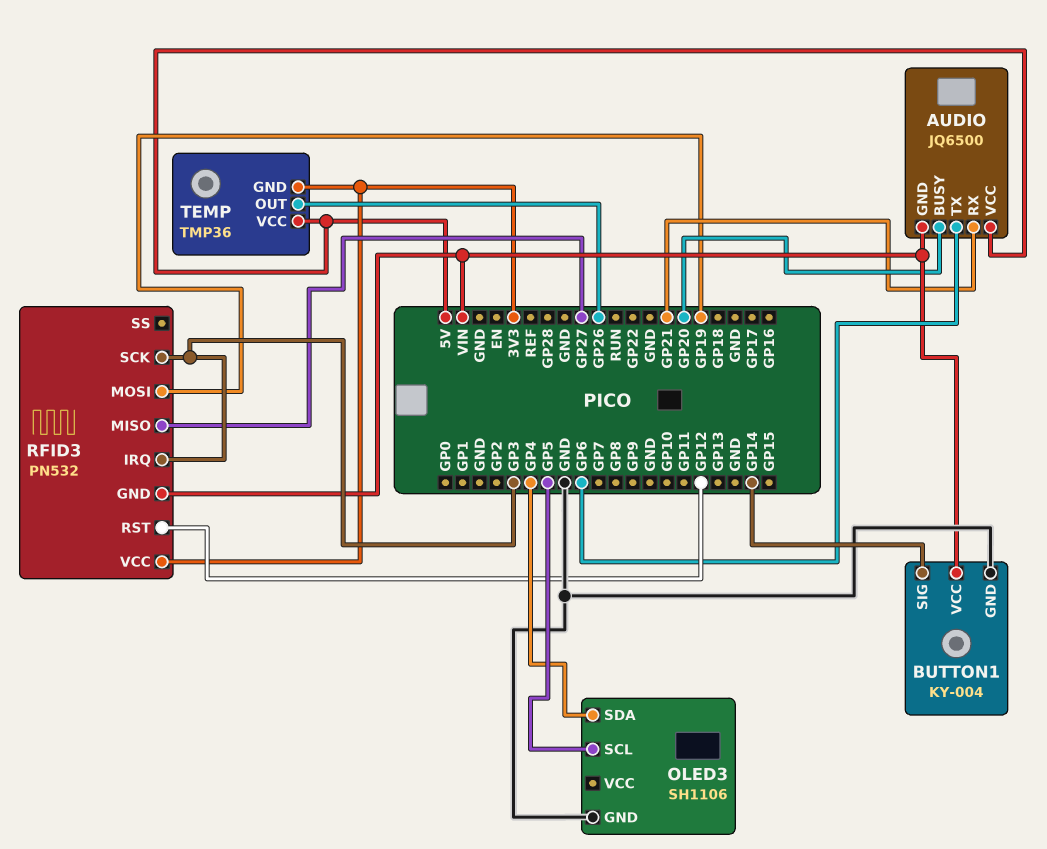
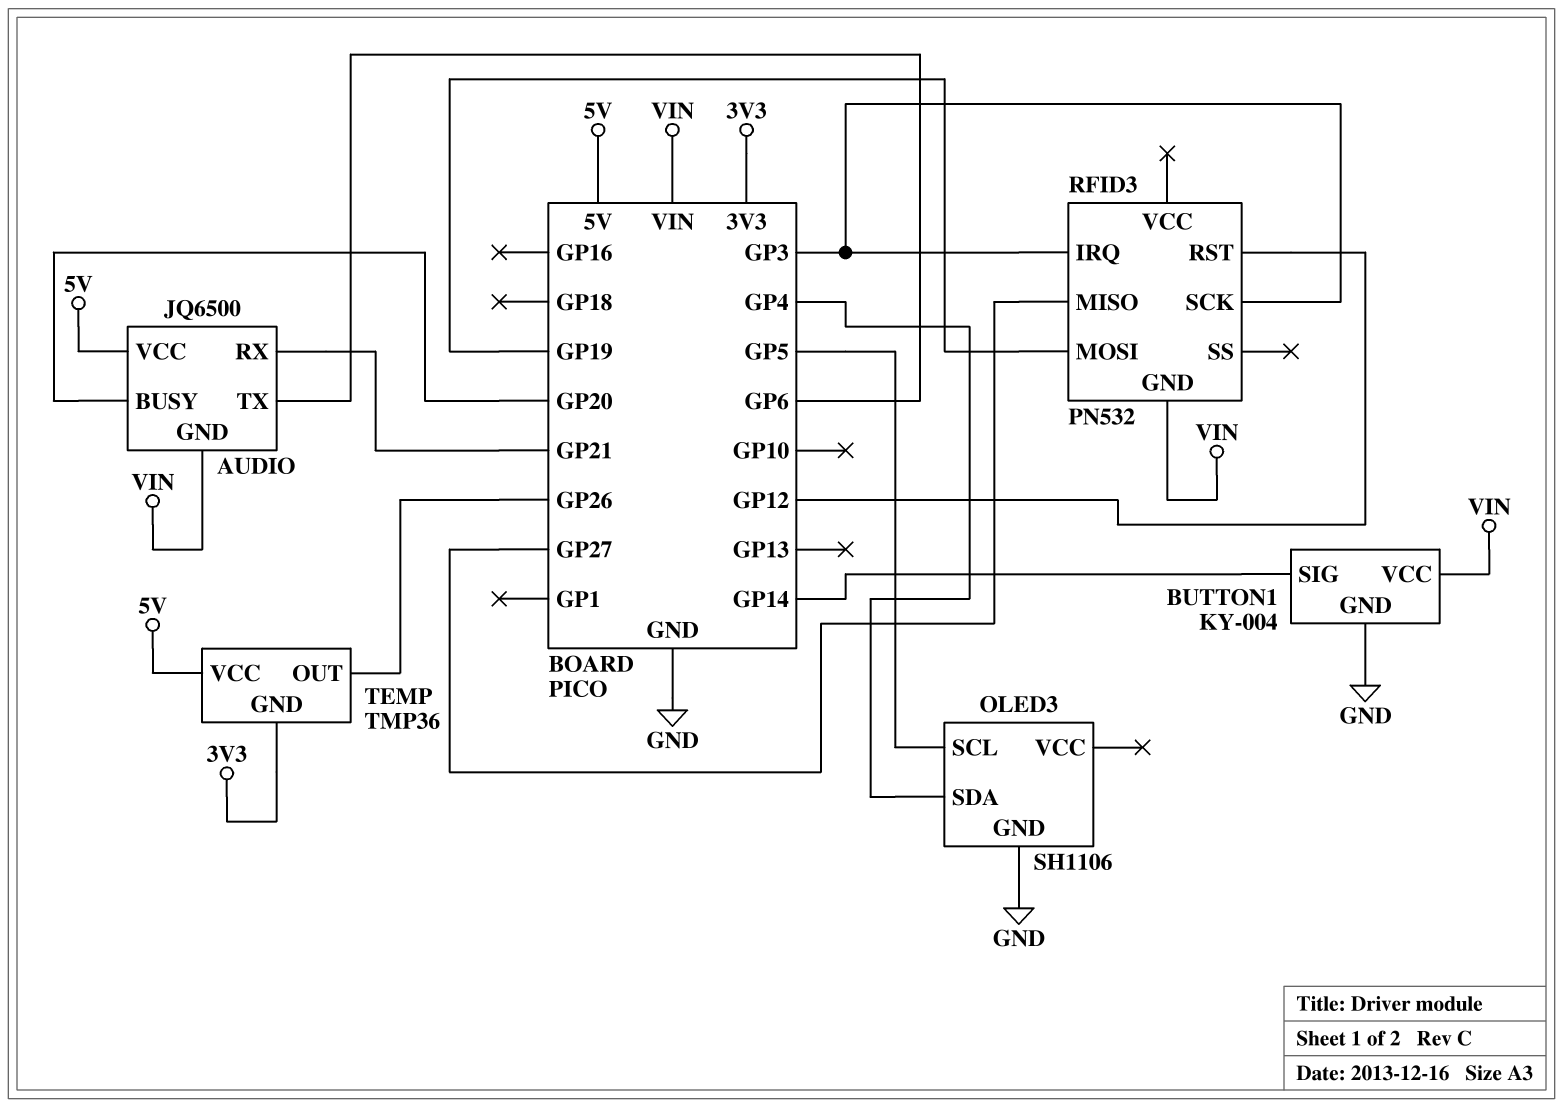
RFID3 pin VCC: 3V3 -> none

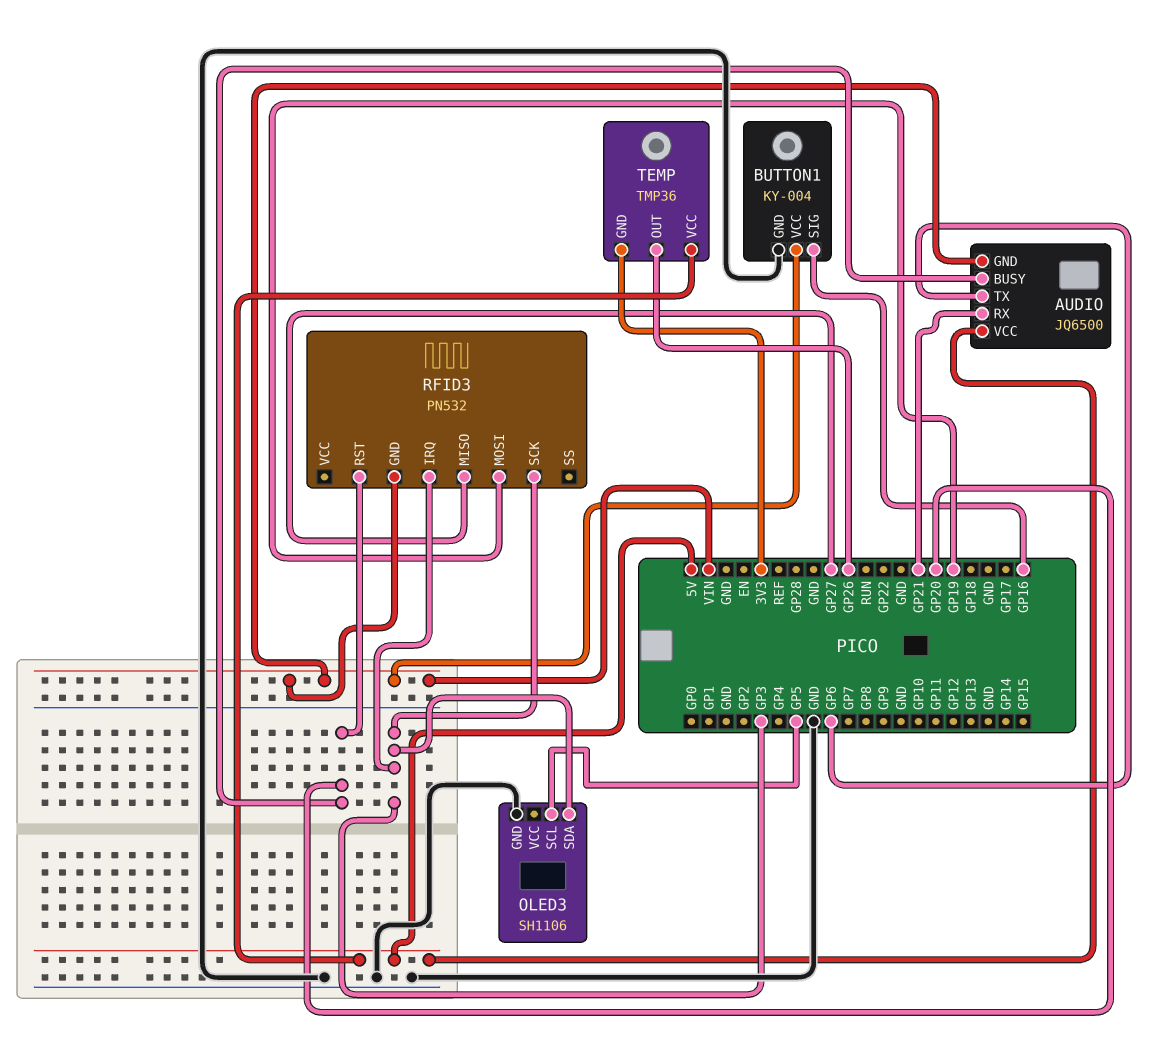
BUTTON1 pin SIG: GP14 -> GP16
OLED3 pin SDA: GP4 -> GP3
RFID3 pin RST: GP12 -> GP20

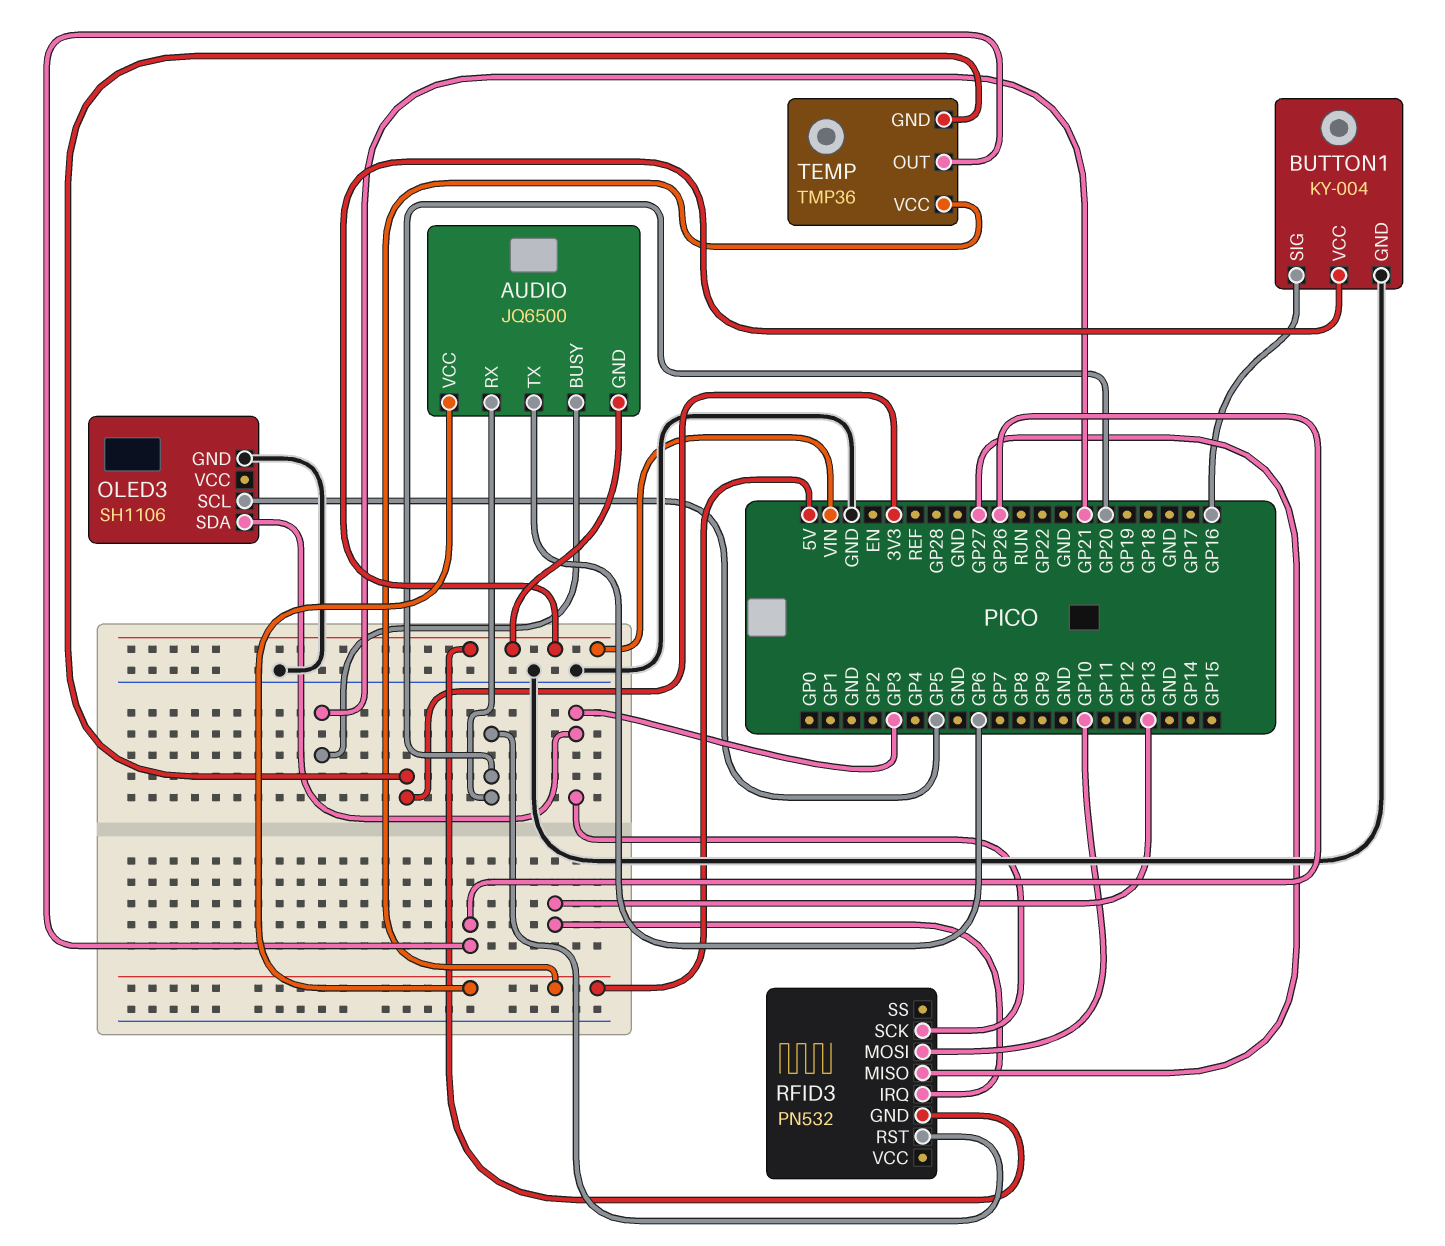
AUDIO pin BUSY: GP20 -> GP21
AUDIO pin RX: GP21 -> GP20
RFID3 pin IRQ: GP3 -> GP13
RFID3 pin MOSI: GP19 -> GP10

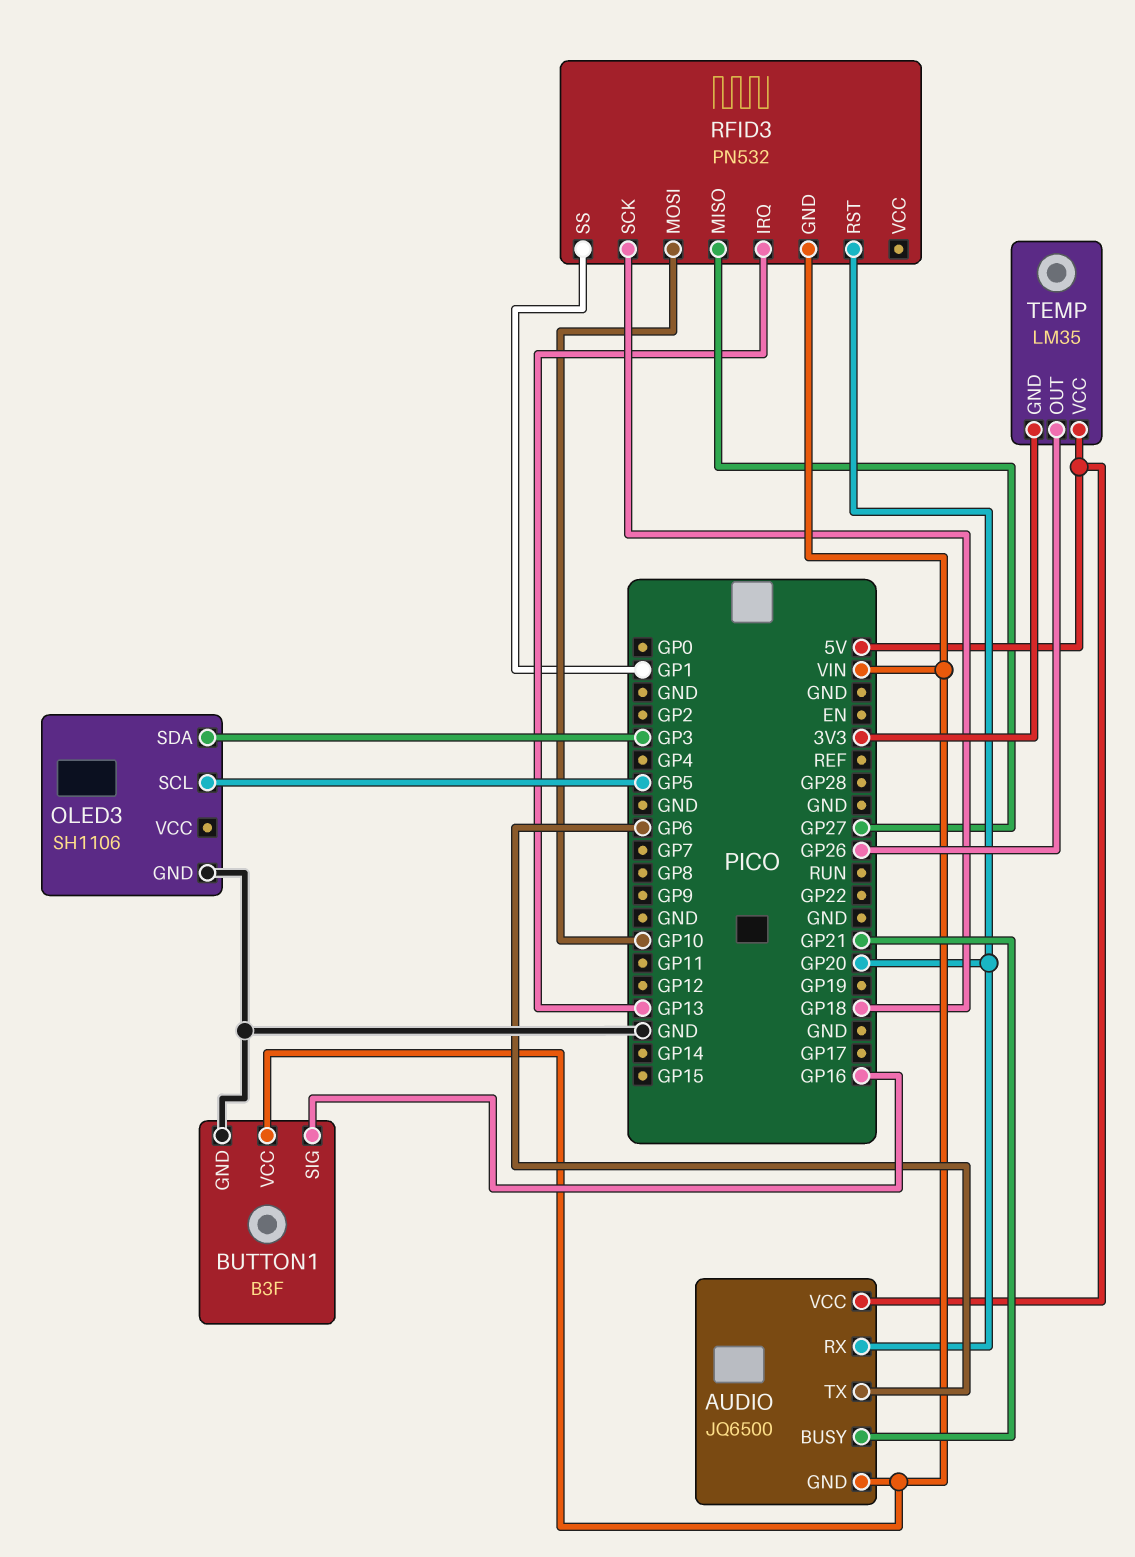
BUTTON1: KY-004 -> B3F
RFID3 pin SCK: GP3 -> GP18
RFID3 pin SS: none -> GP1
TEMP: TMP36 -> LM35

